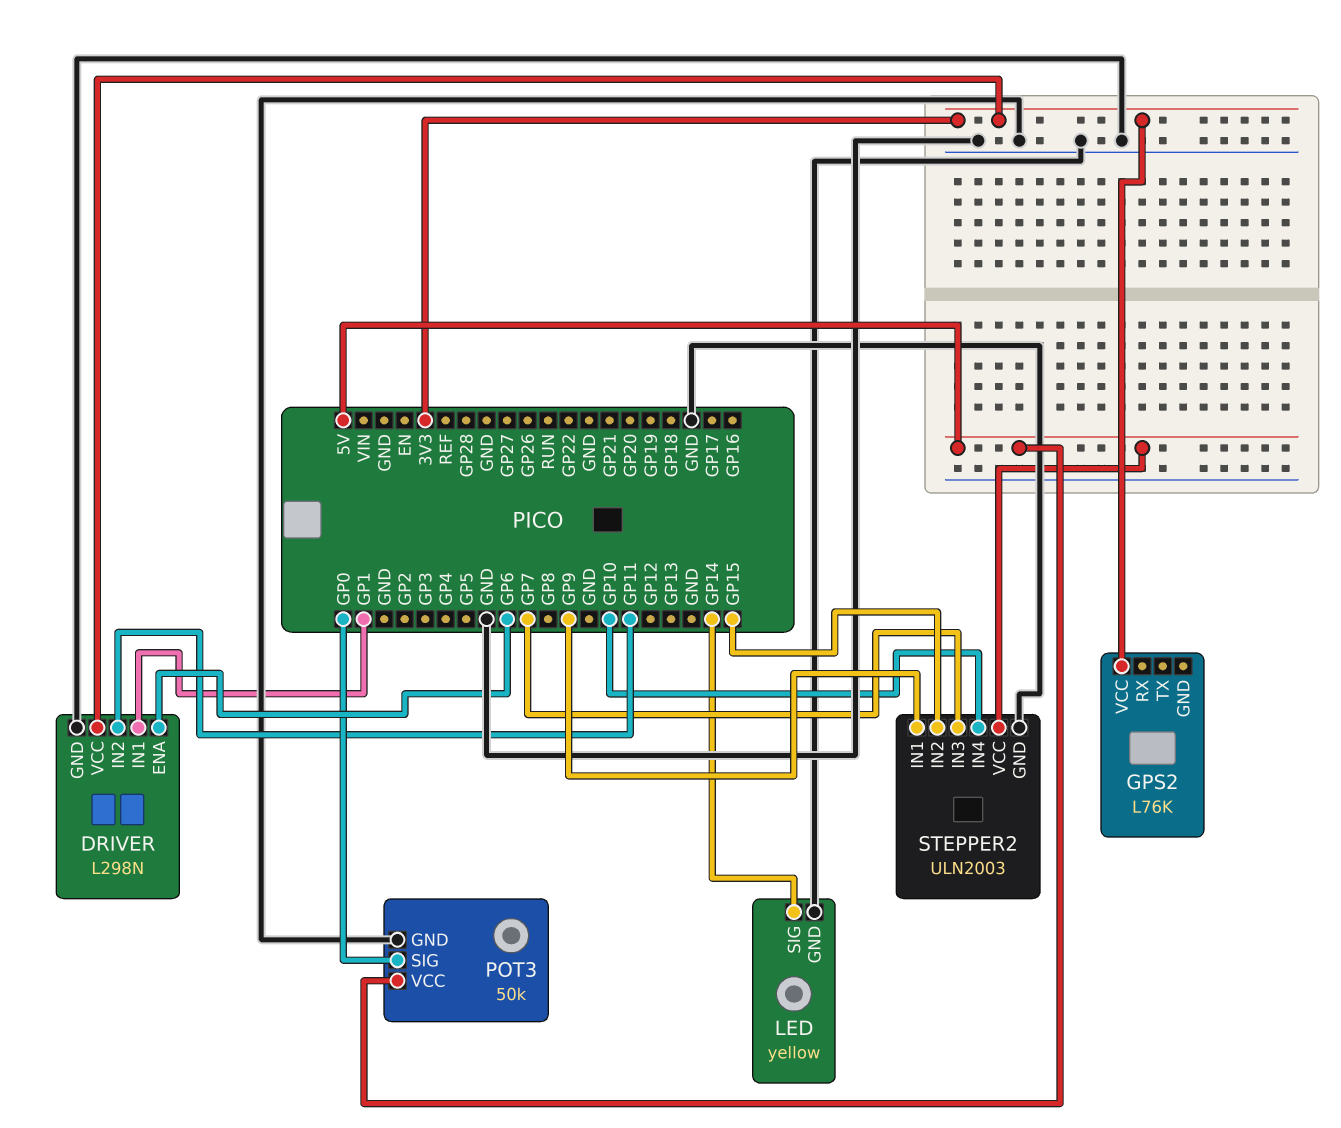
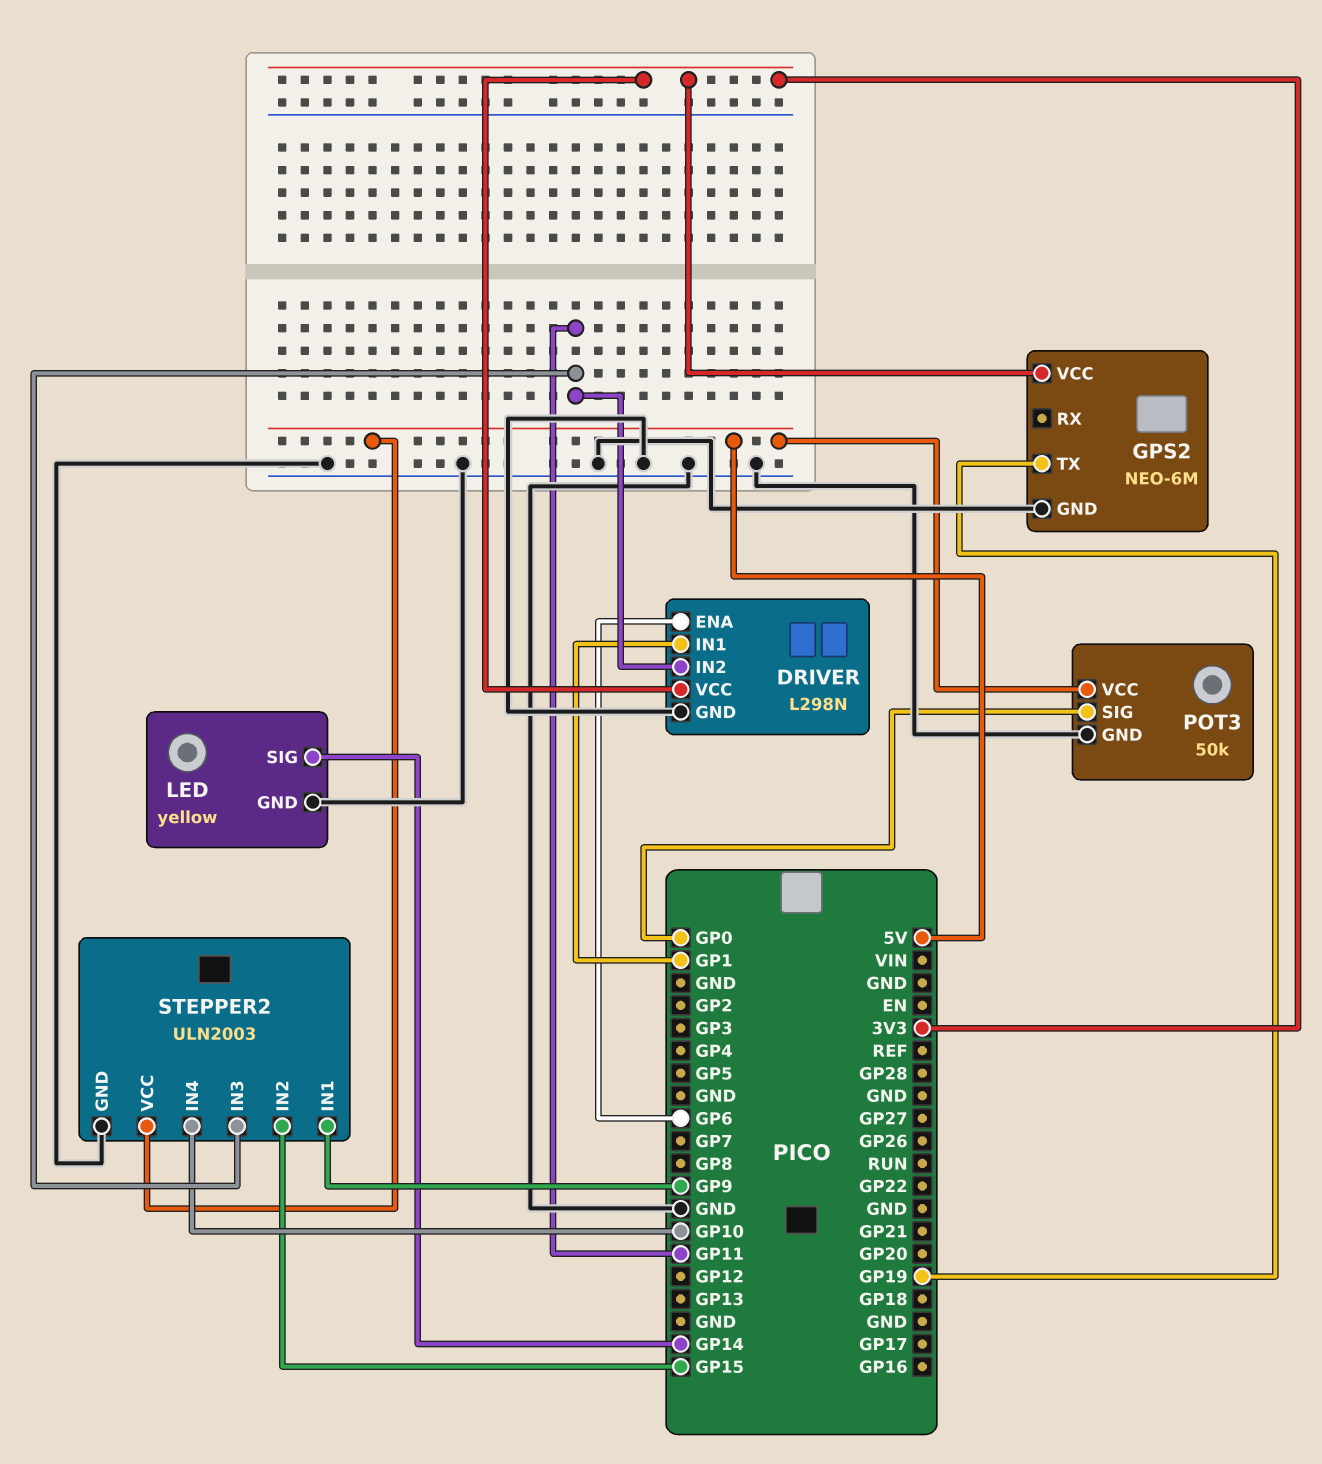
GPS2: L76K -> NEO-6M
GPS2 pin GND: none -> GND
GPS2 pin TX: none -> GP19
STEPPER2 pin IN3: GP7 -> GP11

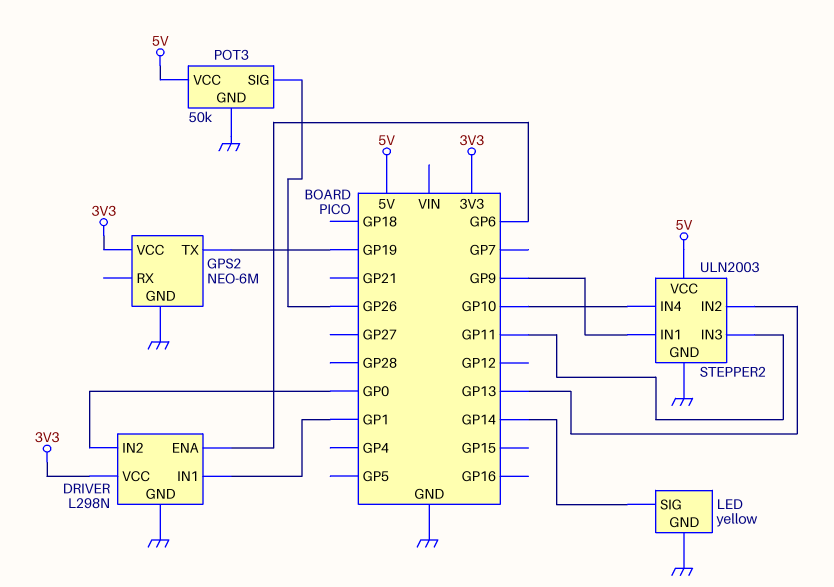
DRIVER pin IN2: GP11 -> GP0
POT3 pin SIG: GP0 -> GP26
STEPPER2 pin IN2: GP15 -> GP13

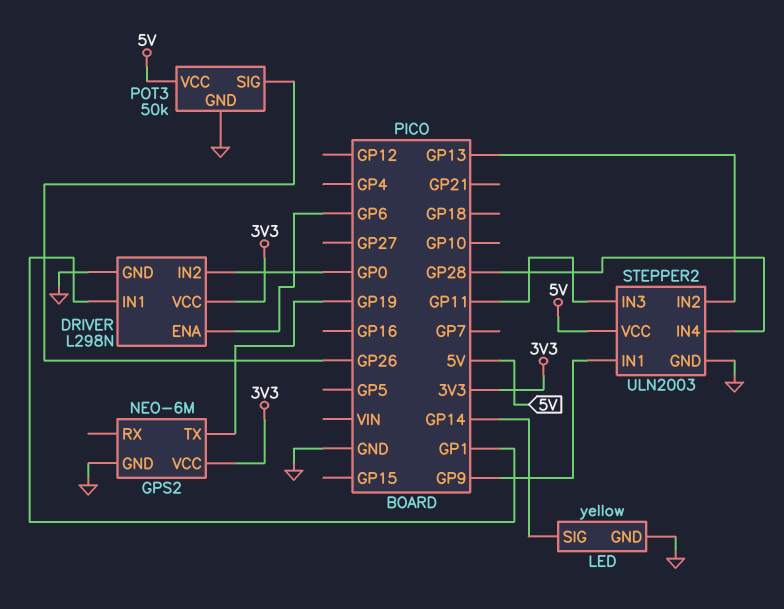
STEPPER2 pin IN4: GP10 -> GP28

